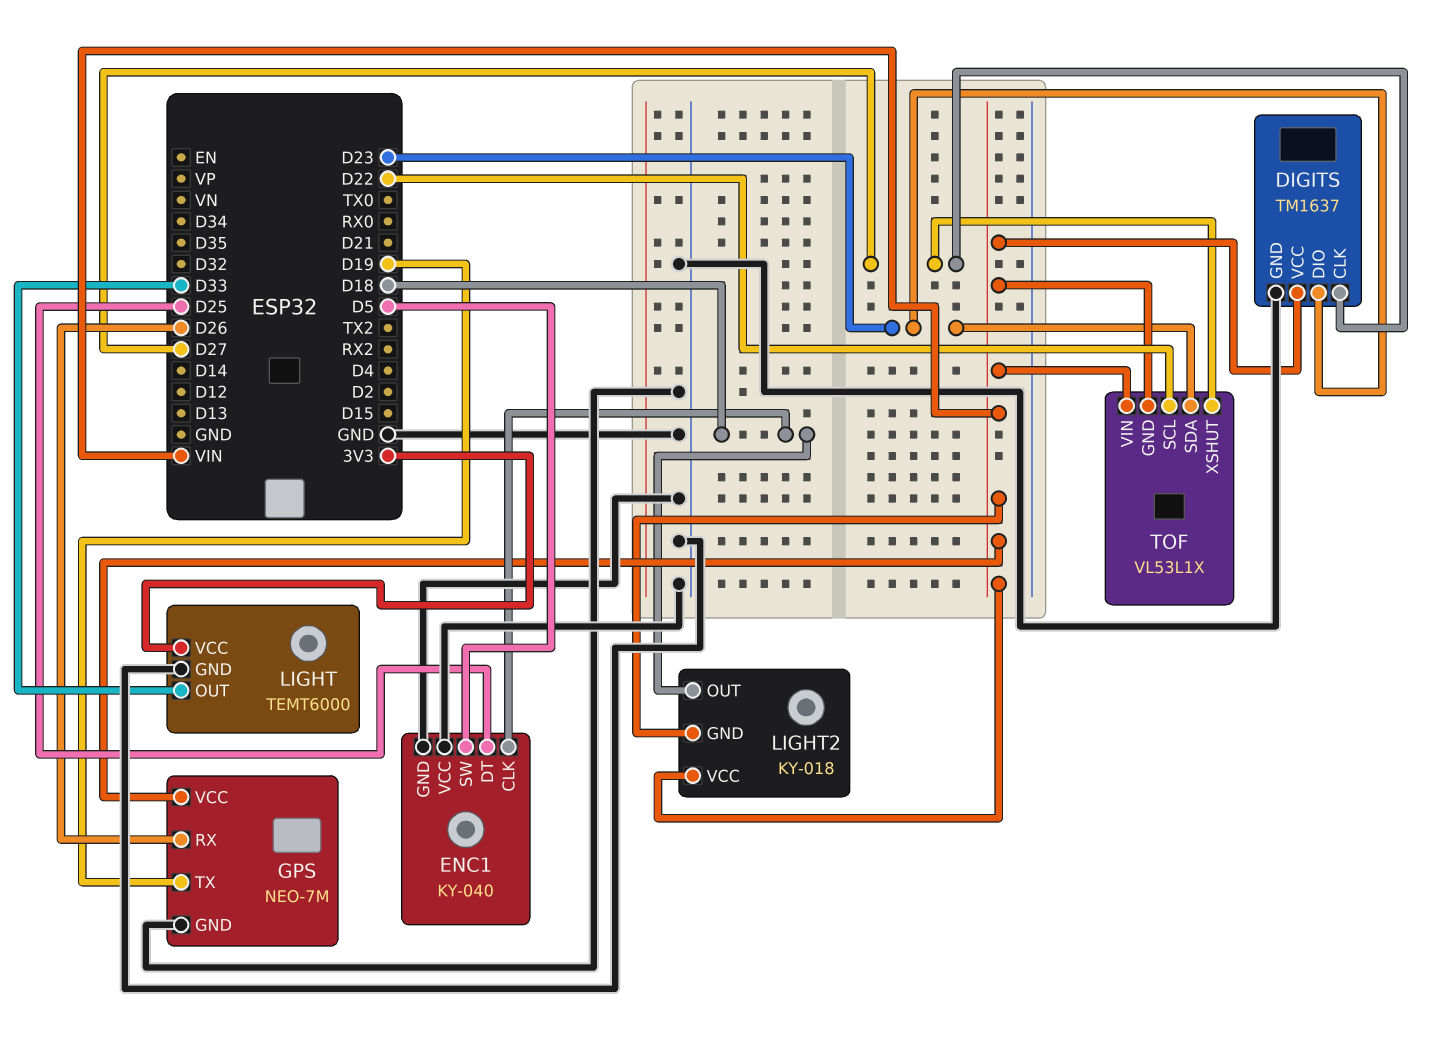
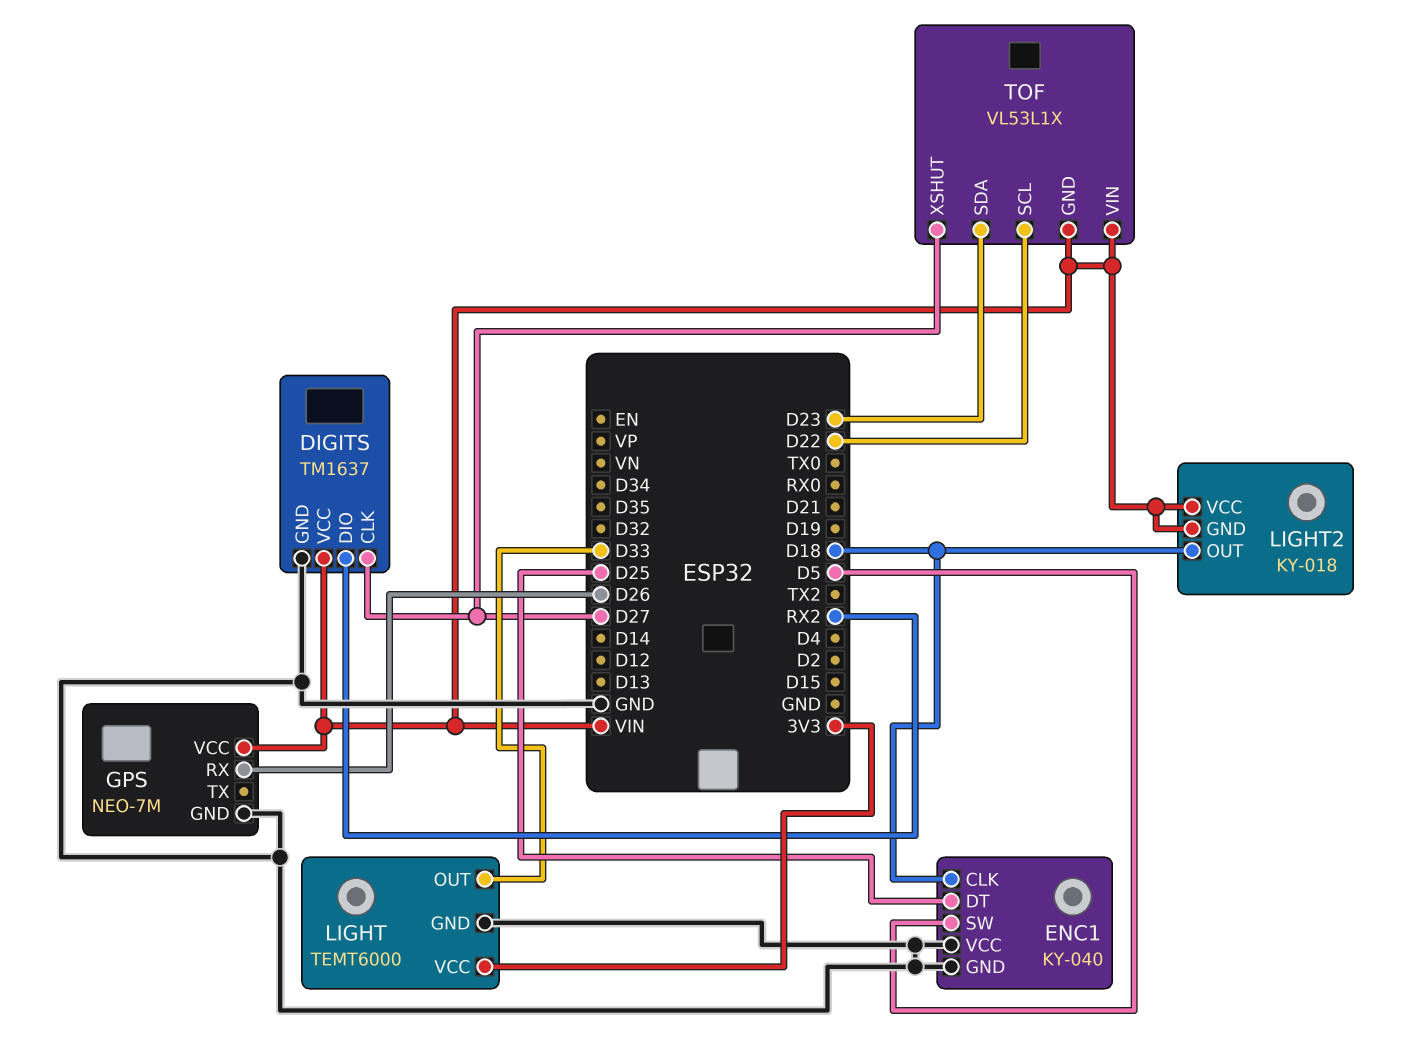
DIGITS pin DIO: D23 -> RX2
GPS pin TX: D19 -> none

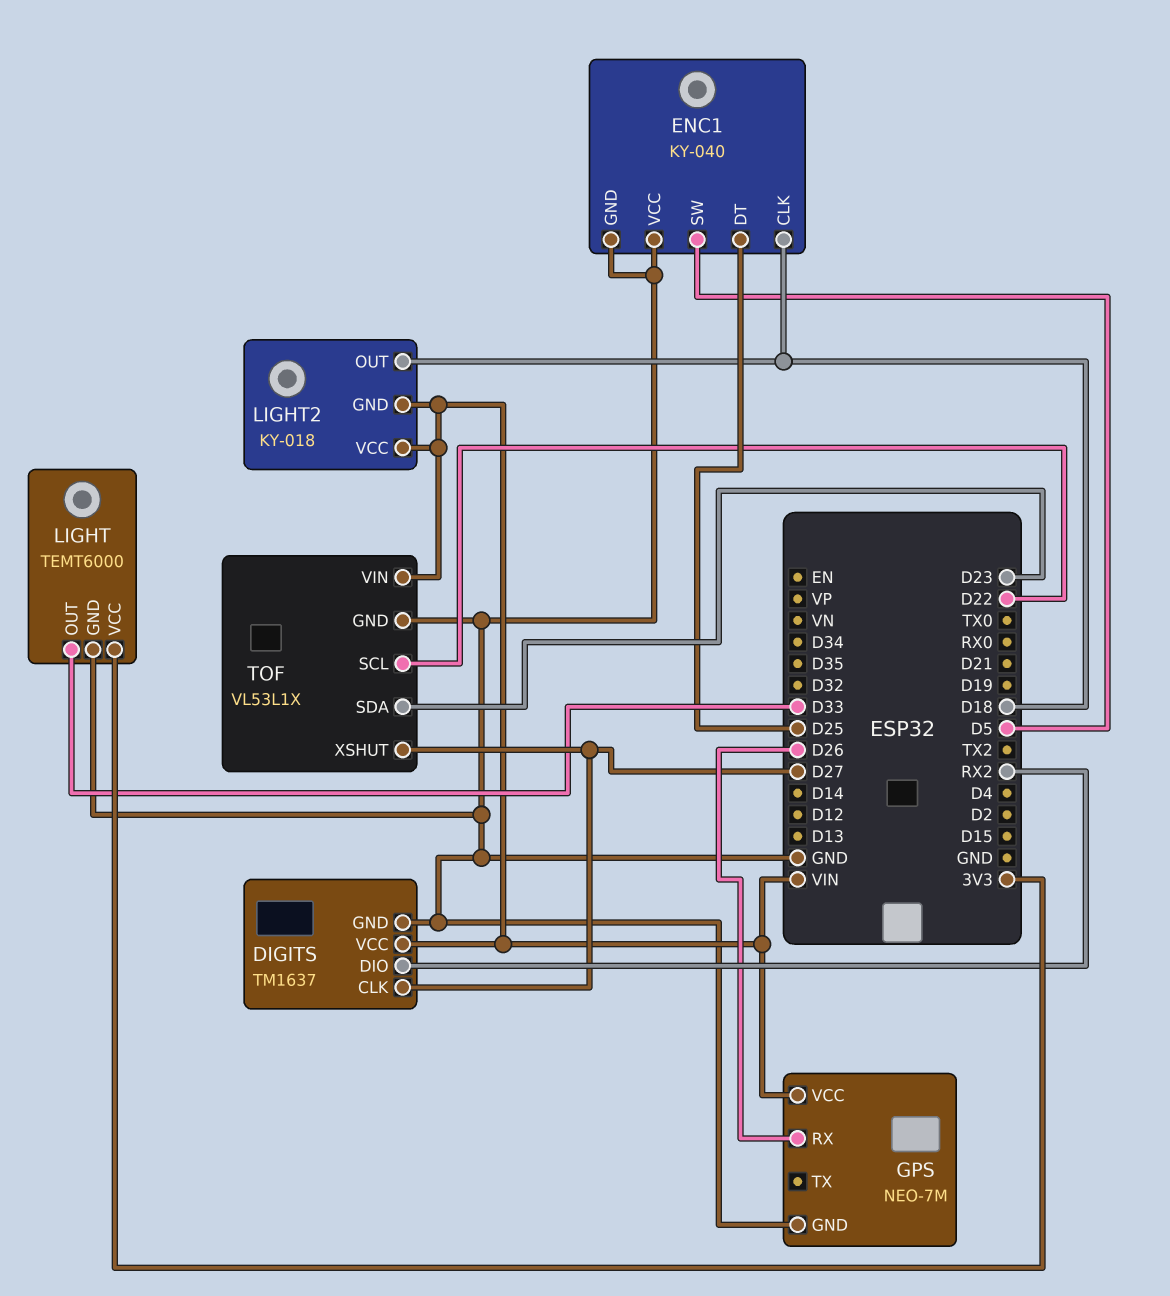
TOF pin GND: VIN -> GND

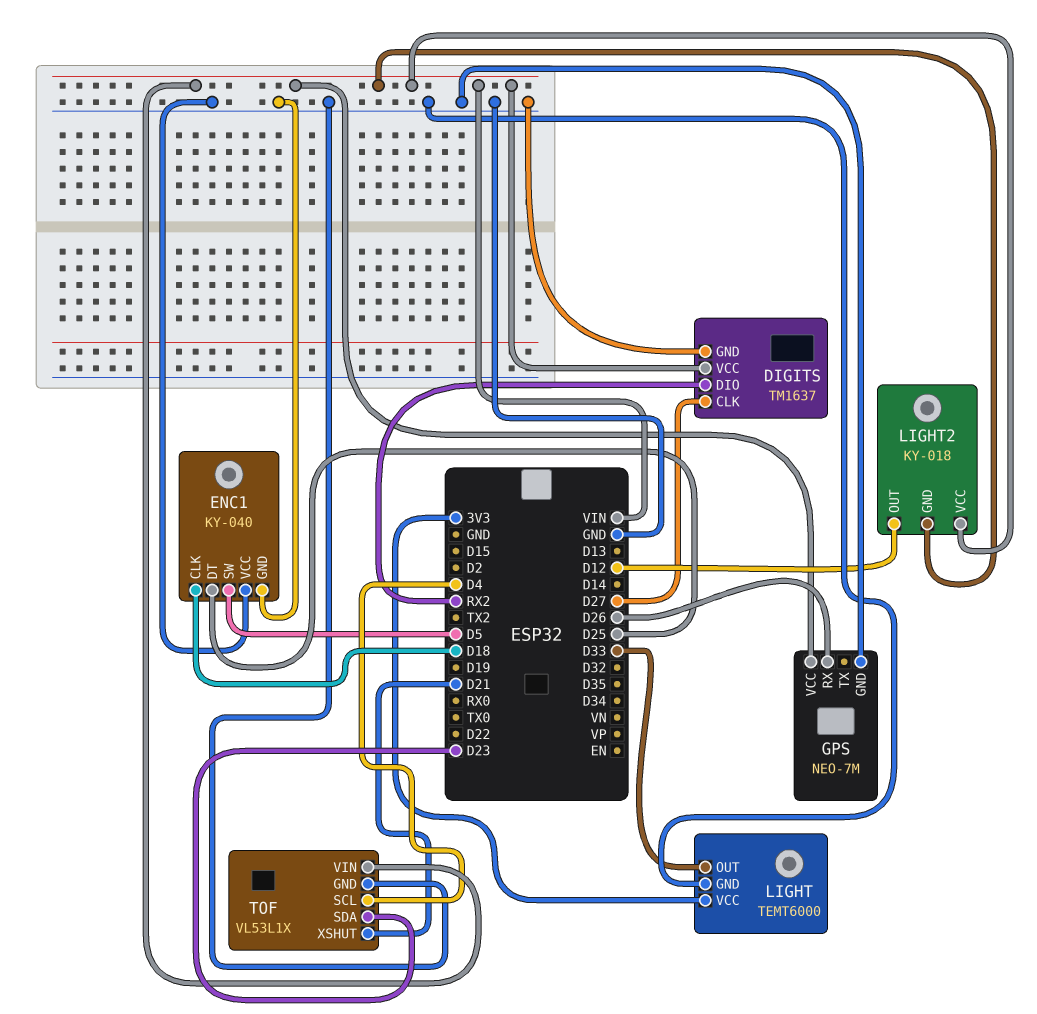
LIGHT2 pin OUT: D18 -> D12
TOF pin SCL: D22 -> D4
TOF pin XSHUT: D27 -> D21

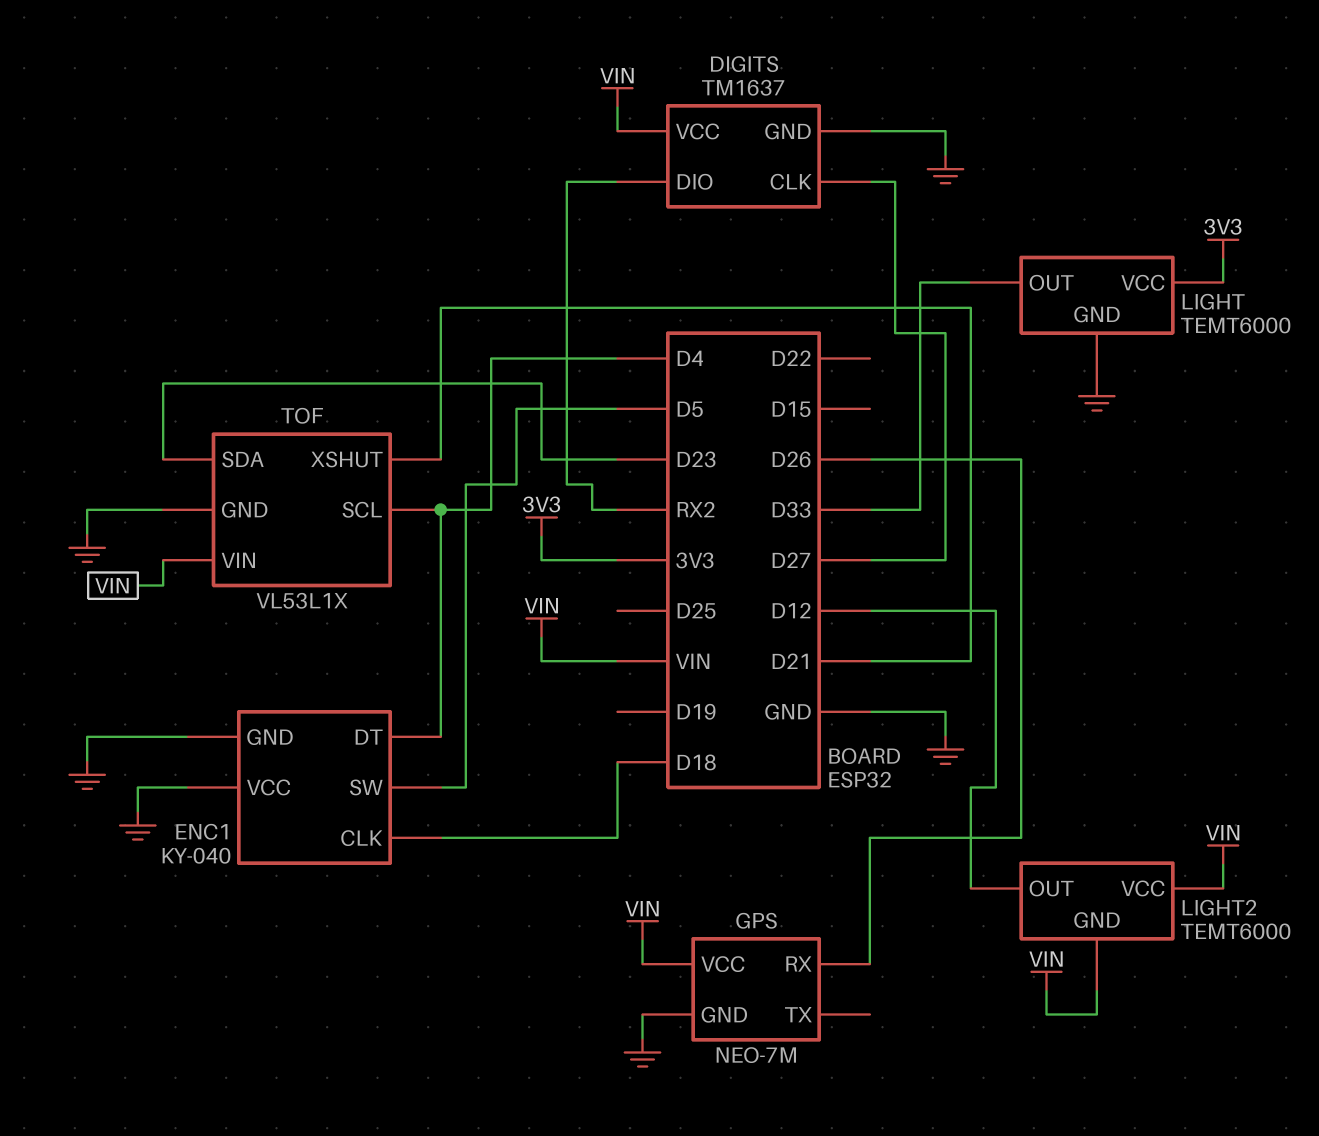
ENC1 pin DT: D25 -> D4
LIGHT2: KY-018 -> TEMT6000

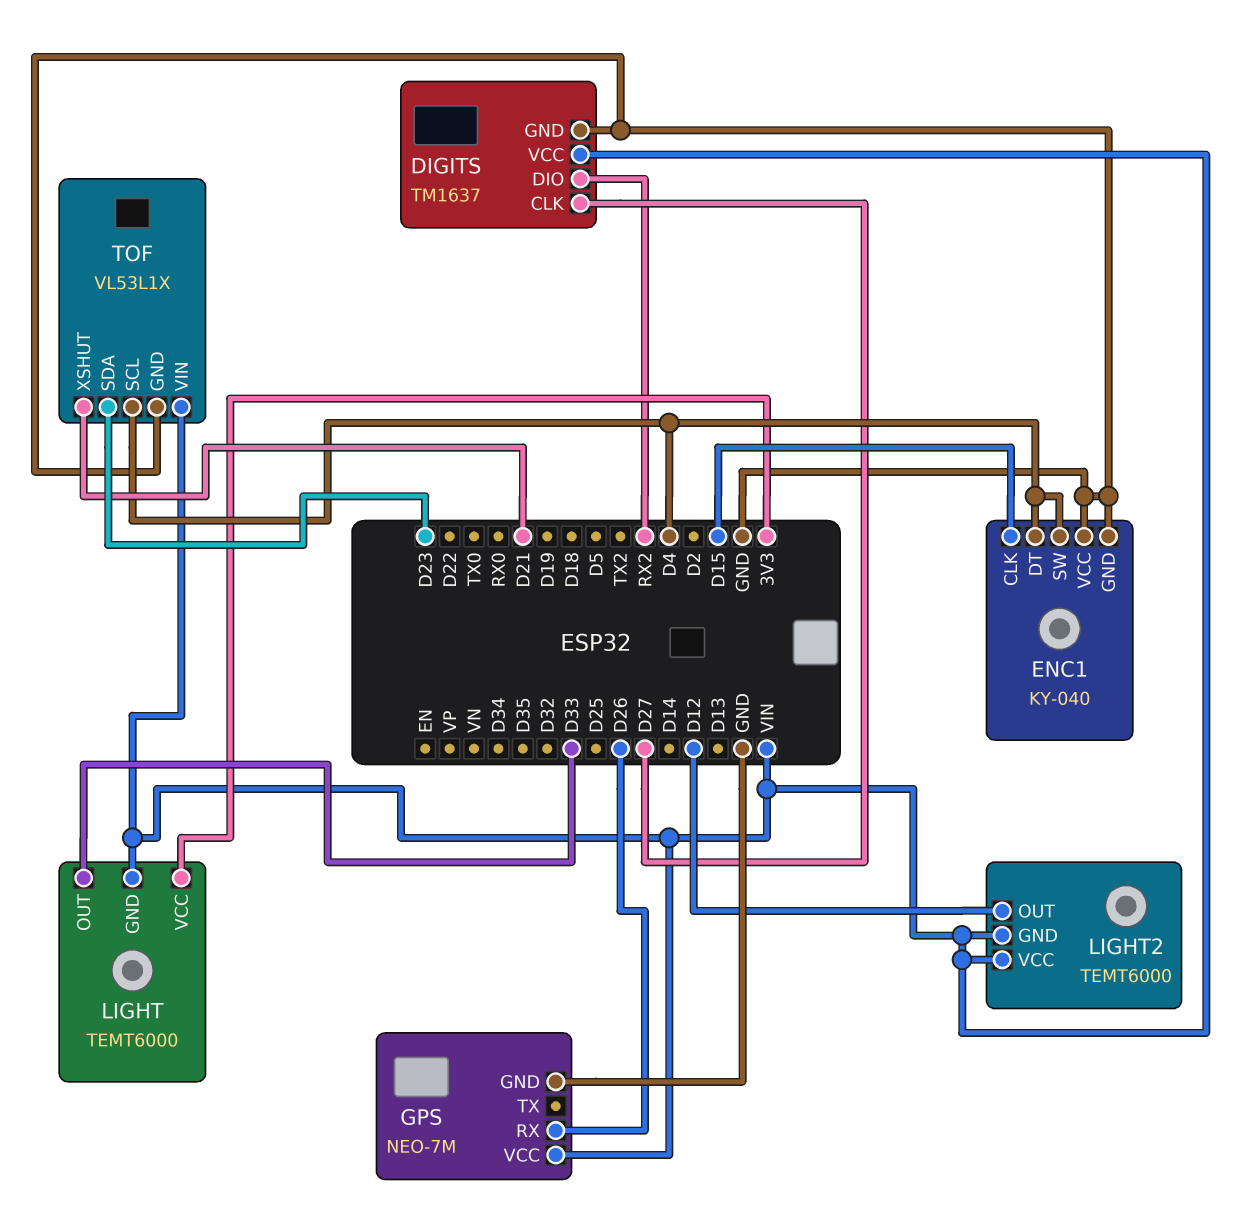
ENC1 pin CLK: D18 -> D15
ENC1 pin SW: D5 -> D4
LIGHT pin GND: GND -> VIN

